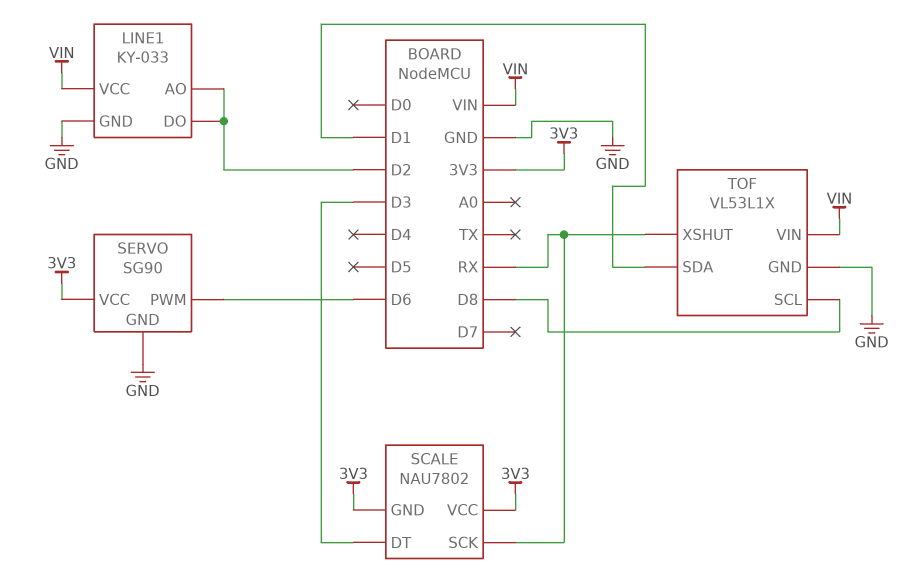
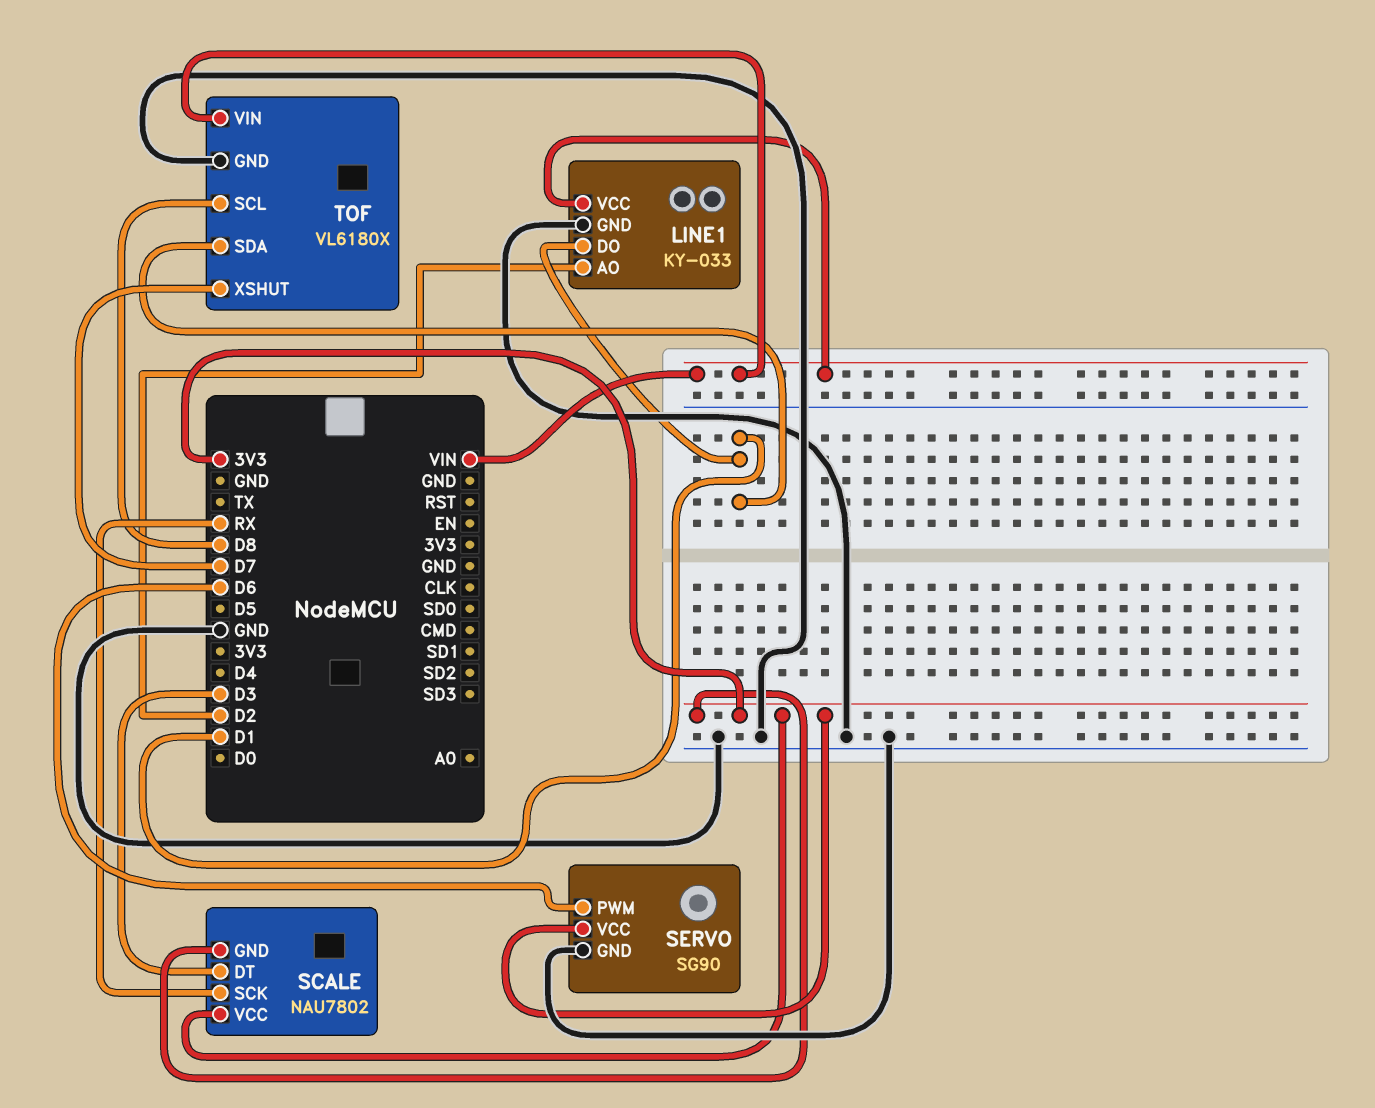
LINE1 pin DO: D2 -> D1
TOF: VL53L1X -> VL6180X
TOF pin XSHUT: RX -> D7

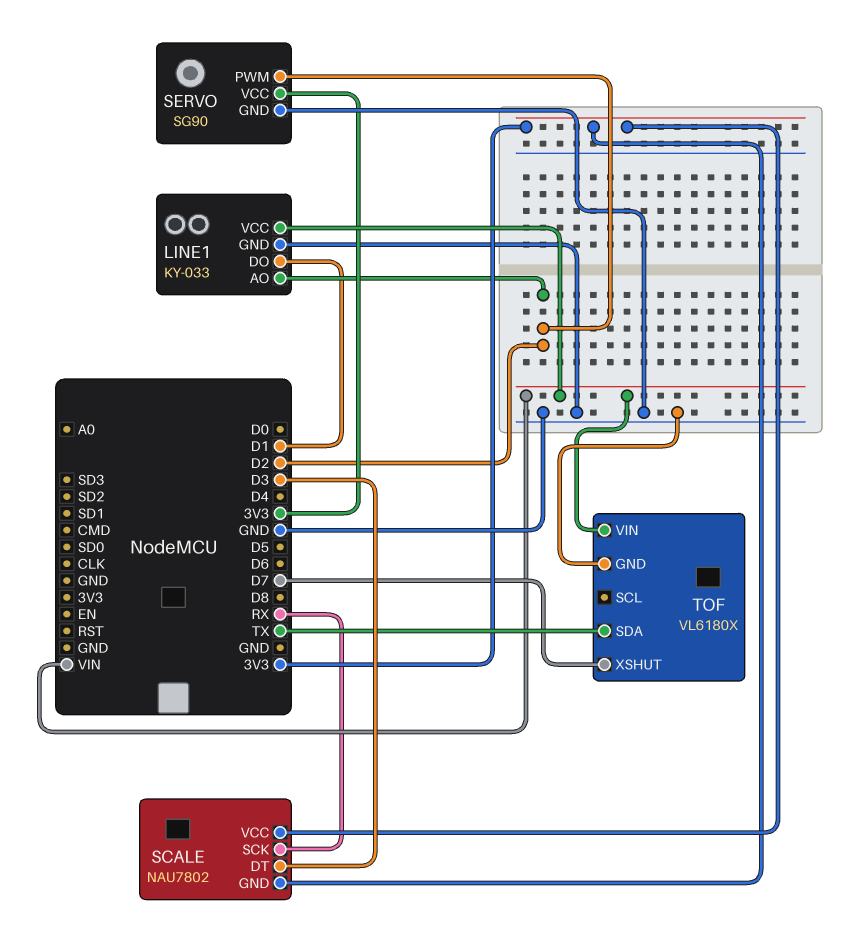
SERVO pin PWM: D6 -> D2
TOF pin SCL: D8 -> none
TOF pin SDA: D1 -> TX

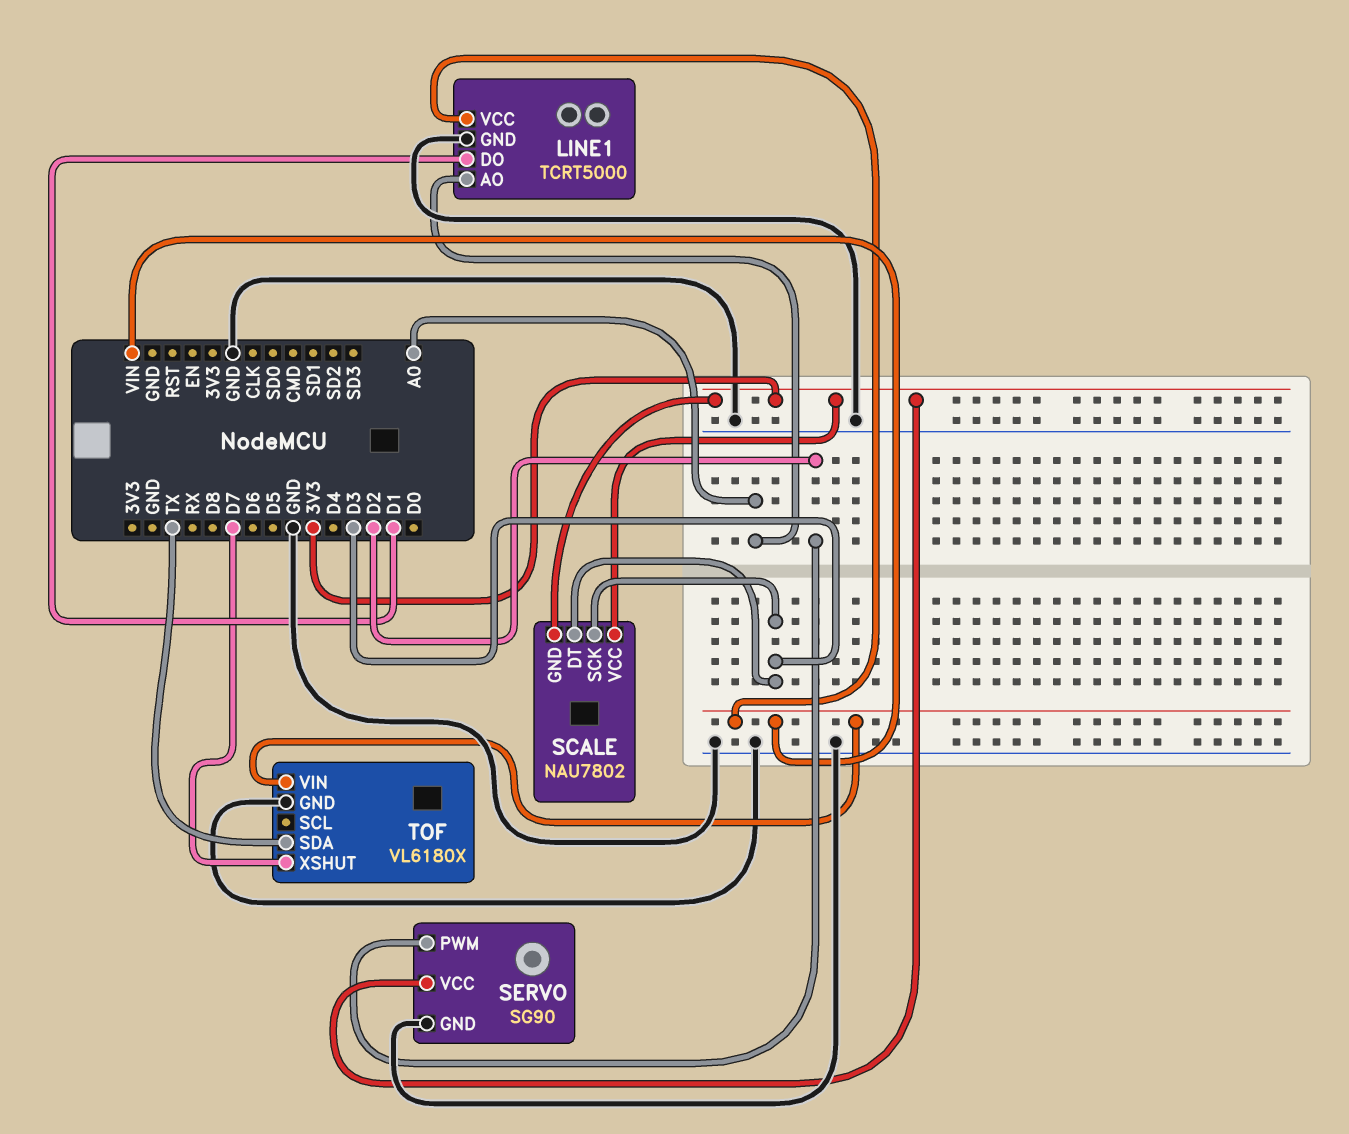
LINE1: KY-033 -> TCRT5000
LINE1 pin AO: D2 -> A0
SCALE pin SCK: RX -> D3

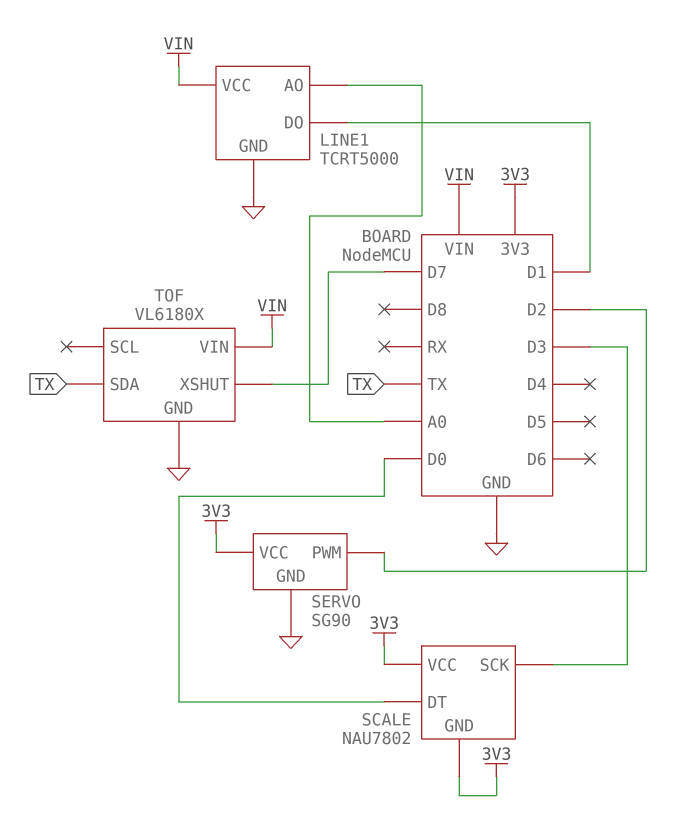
SCALE pin DT: D3 -> D0

